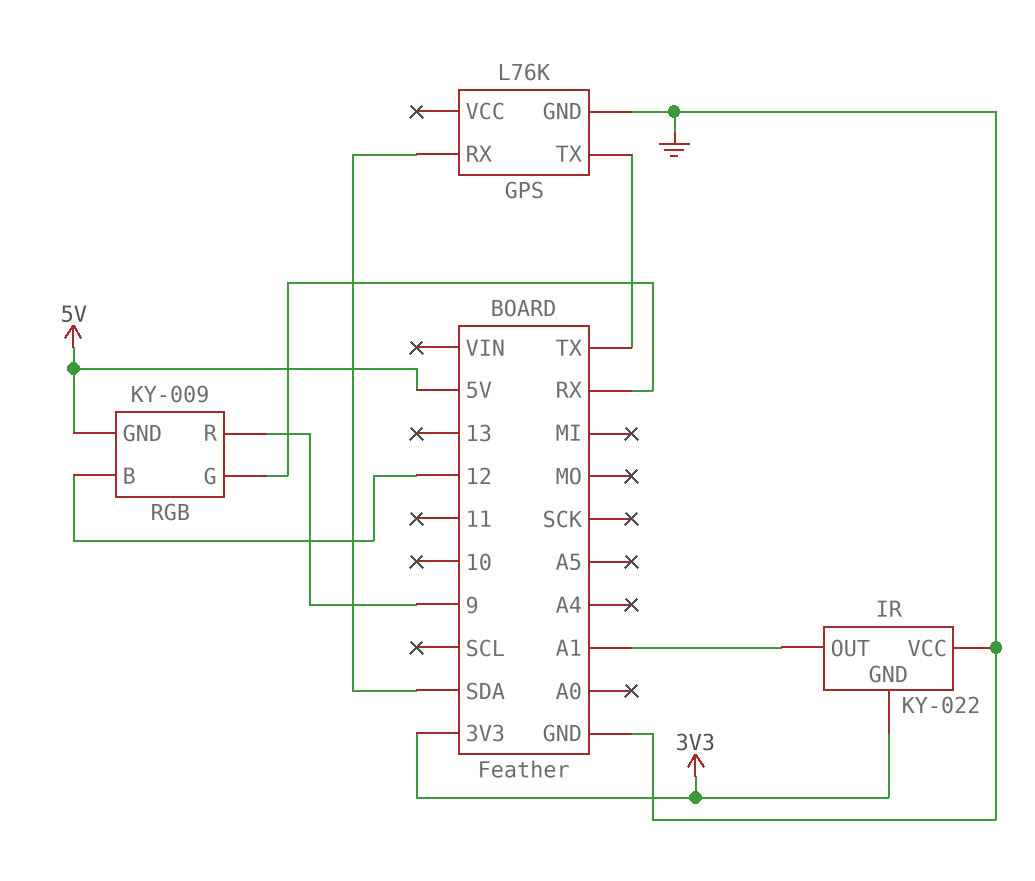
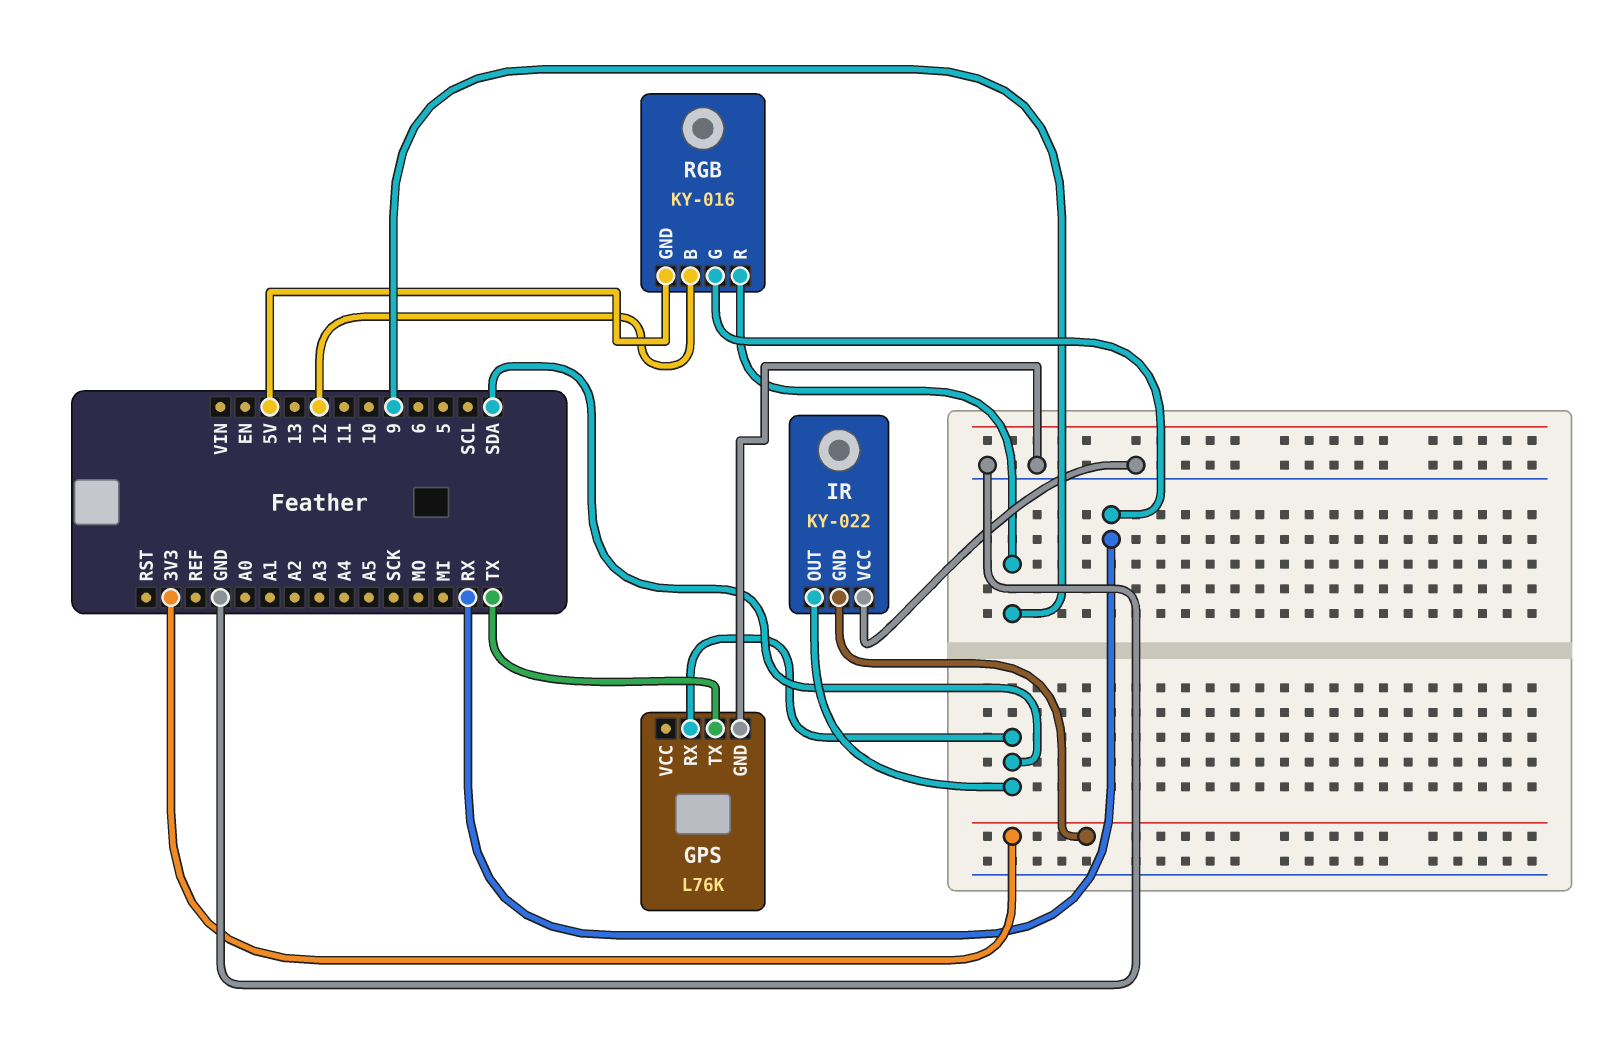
IR pin OUT: A1 -> SDA
RGB: KY-009 -> KY-016

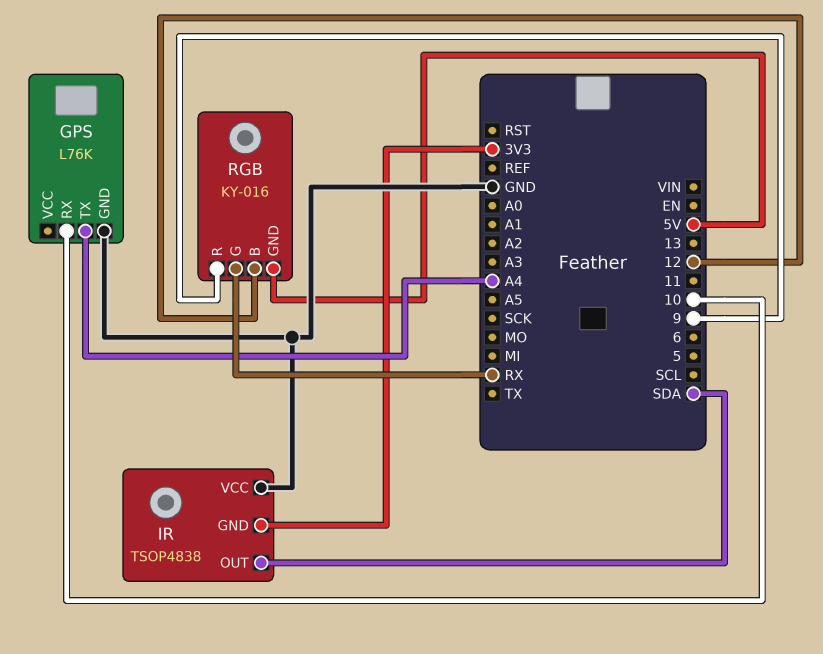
GPS pin RX: SDA -> 10
GPS pin TX: TX -> A4
IR: KY-022 -> TSOP4838

